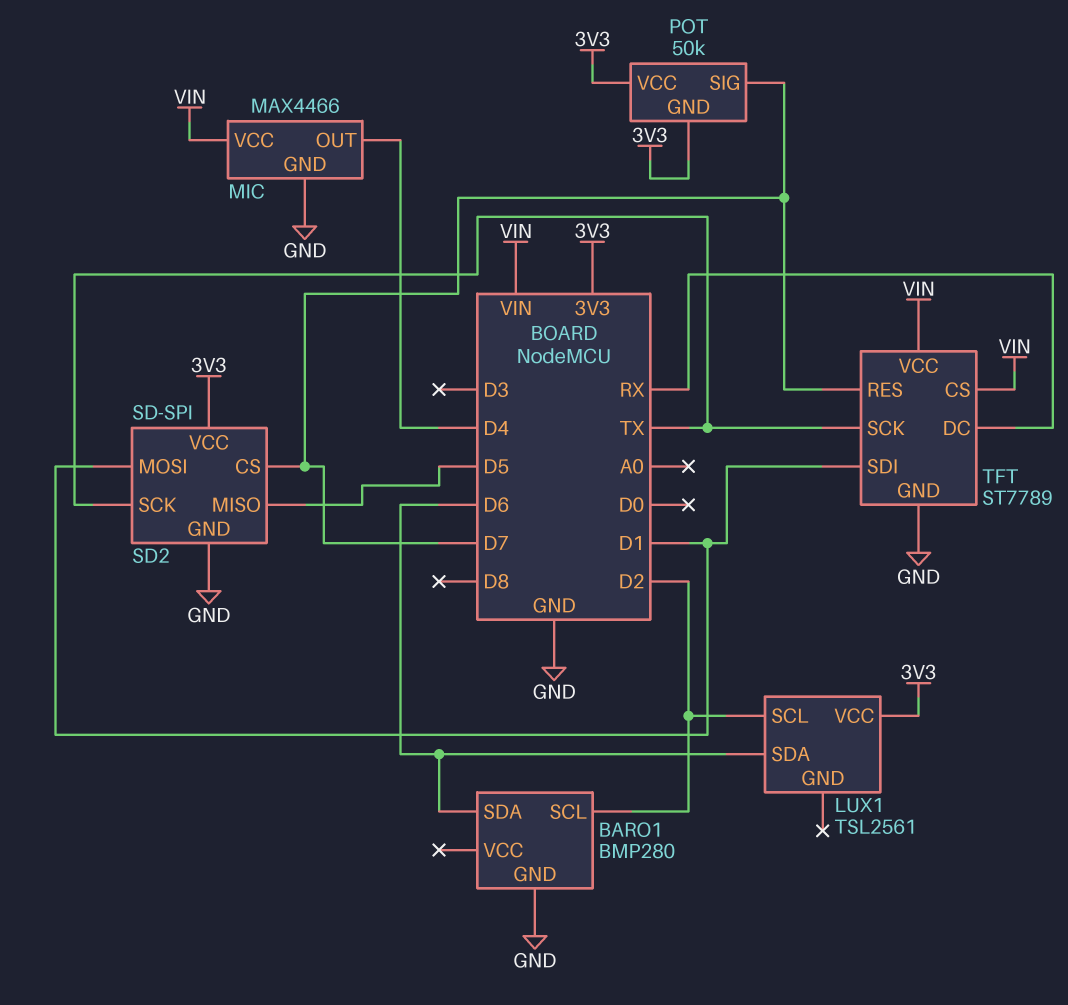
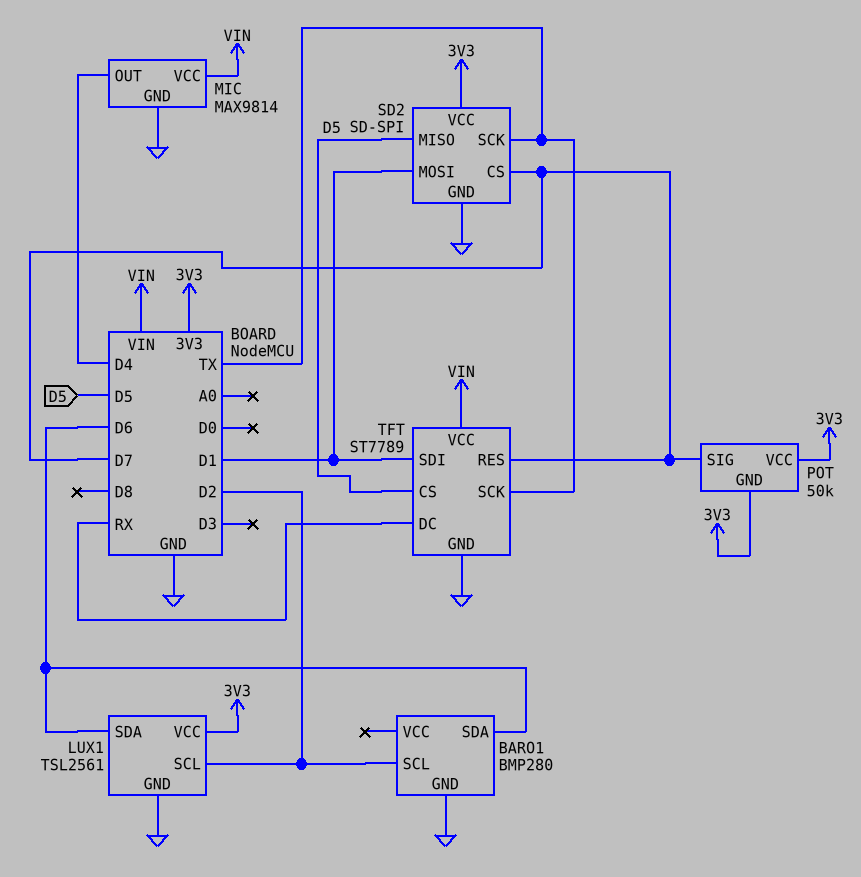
LUX1 pin GND: none -> GND
MIC: MAX4466 -> MAX9814
TFT pin CS: VIN -> D5

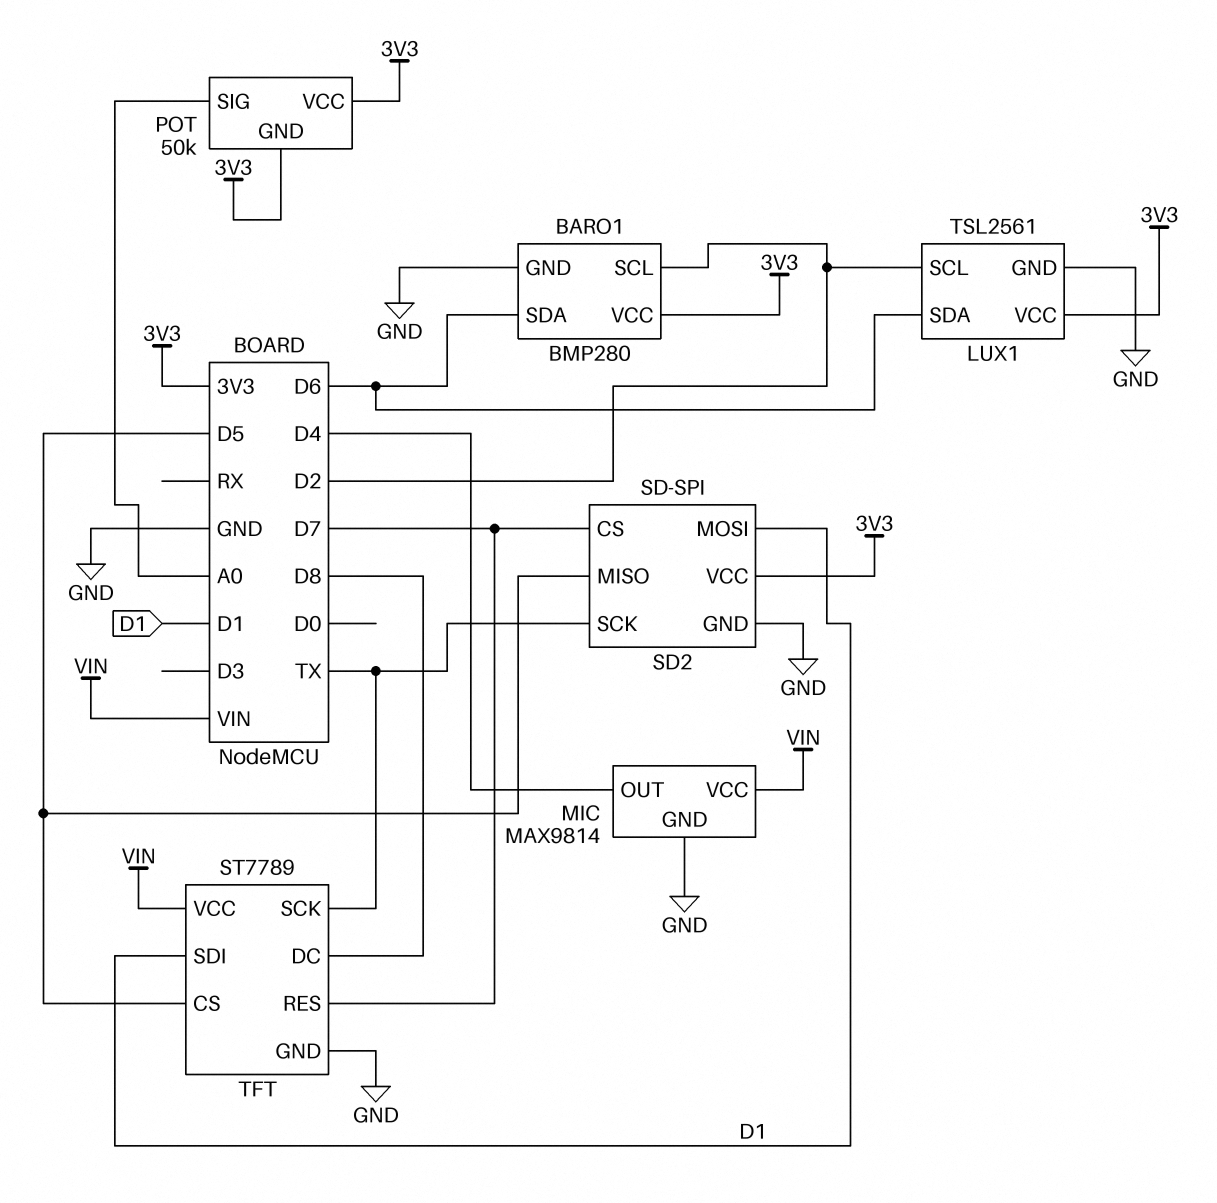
BARO1 pin VCC: none -> 3V3
POT pin SIG: D7 -> A0
TFT pin DC: RX -> D8

